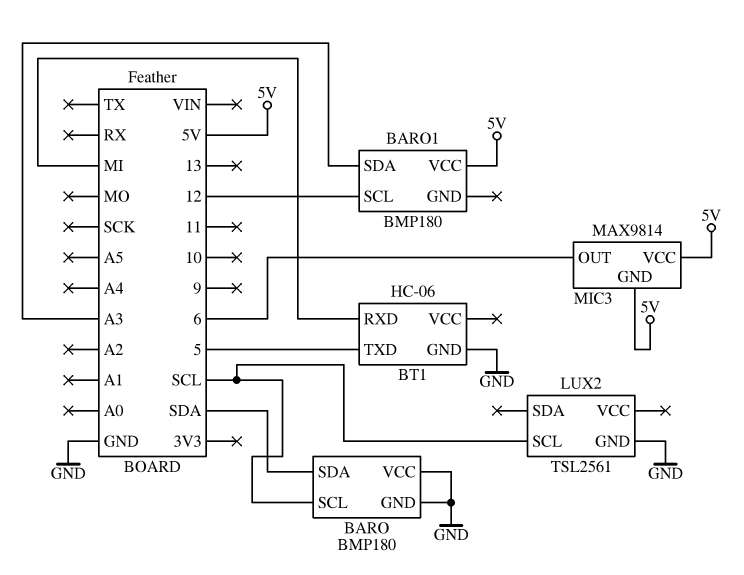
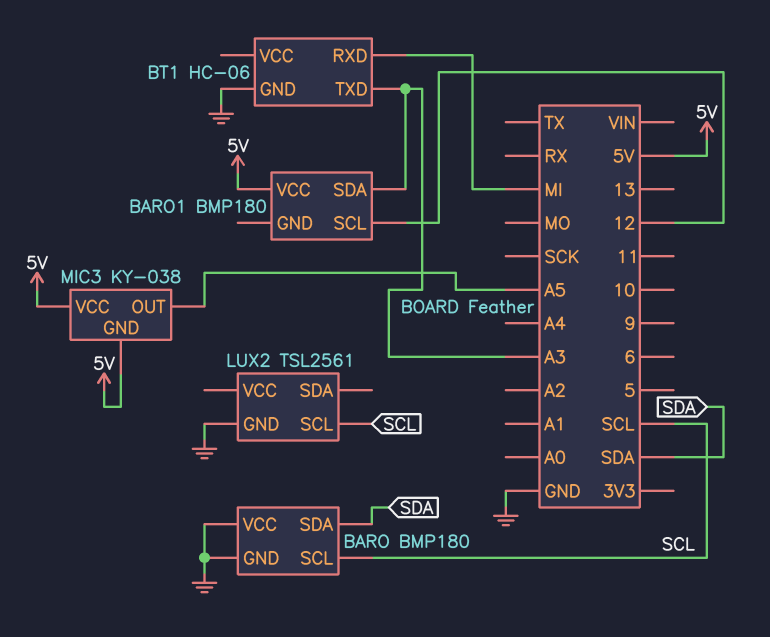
BT1 pin TXD: 5 -> A3
MIC3: MAX9814 -> KY-038
MIC3 pin OUT: 6 -> A5

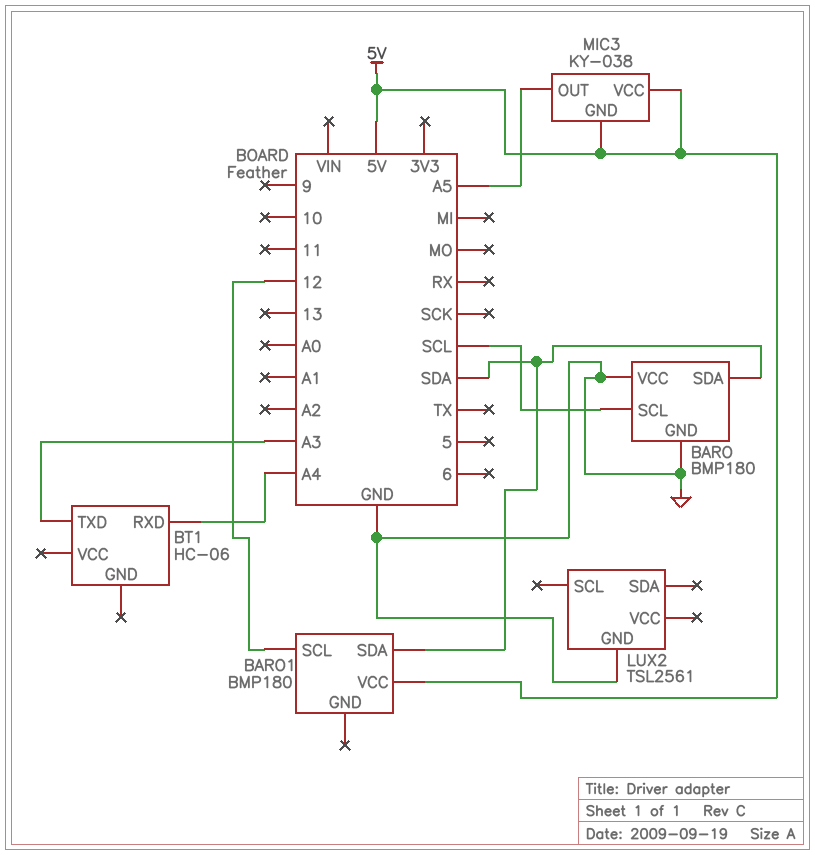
BARO1 pin SDA: A3 -> SDA
BT1 pin GND: GND -> none
BT1 pin RXD: MI -> A4
LUX2 pin SCL: SCL -> none

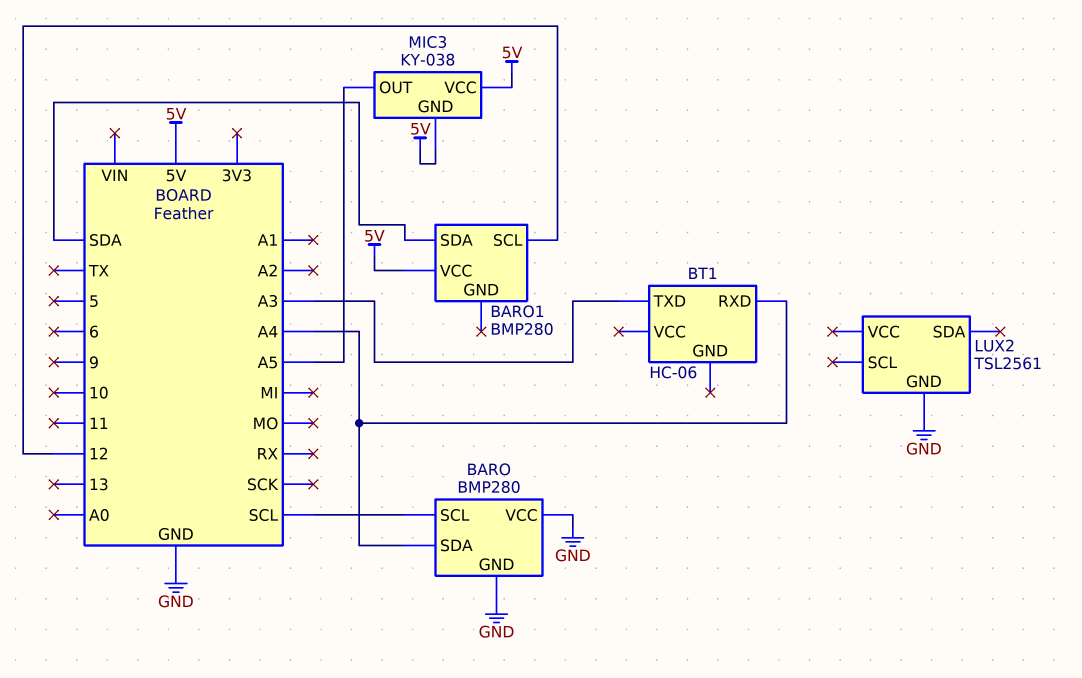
BARO: BMP180 -> BMP280
BARO pin SDA: SDA -> A4
BARO1: BMP180 -> BMP280

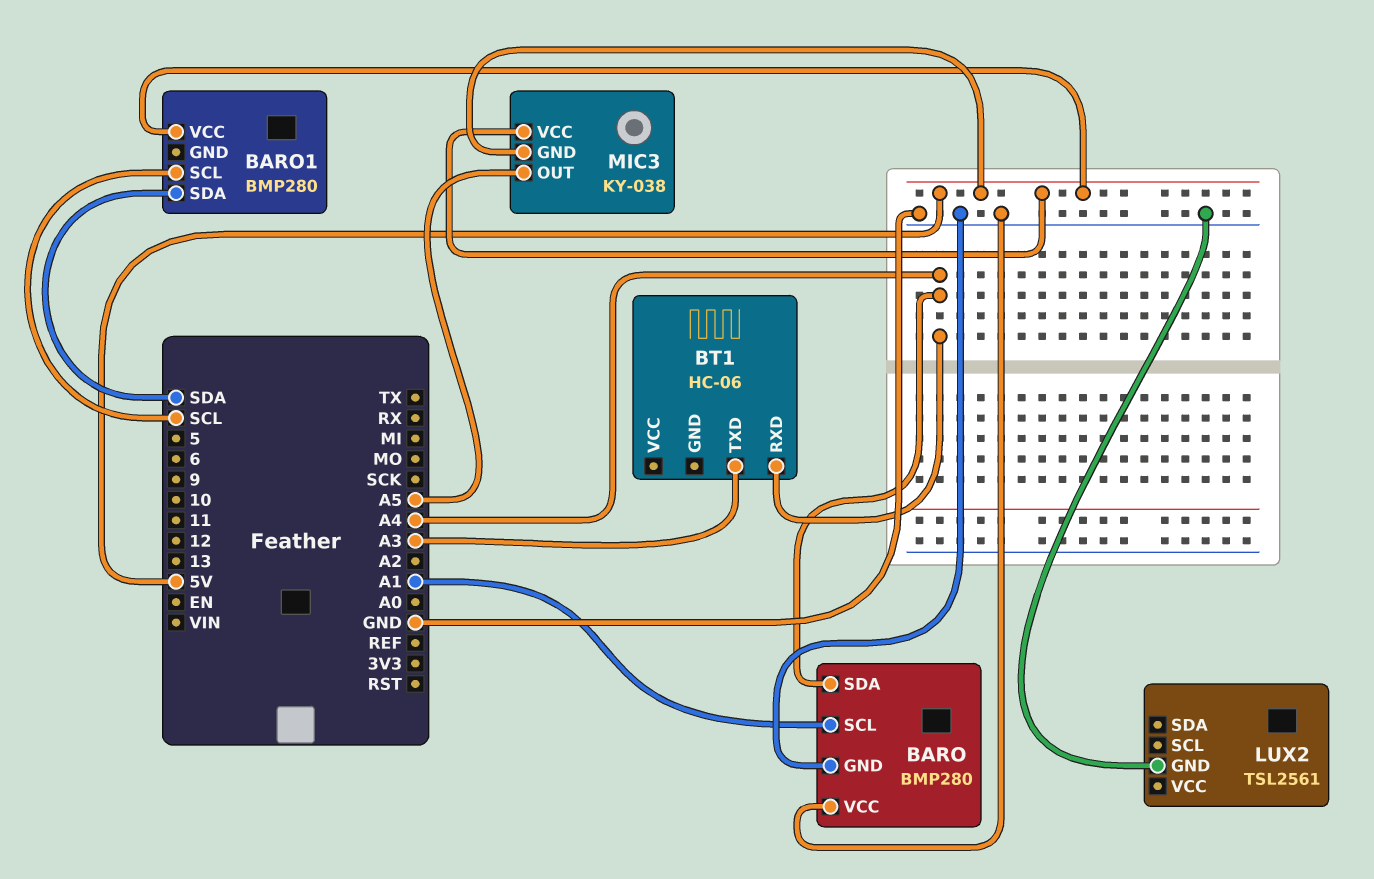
BARO pin SCL: SCL -> A1
BARO1 pin SCL: 12 -> SCL

